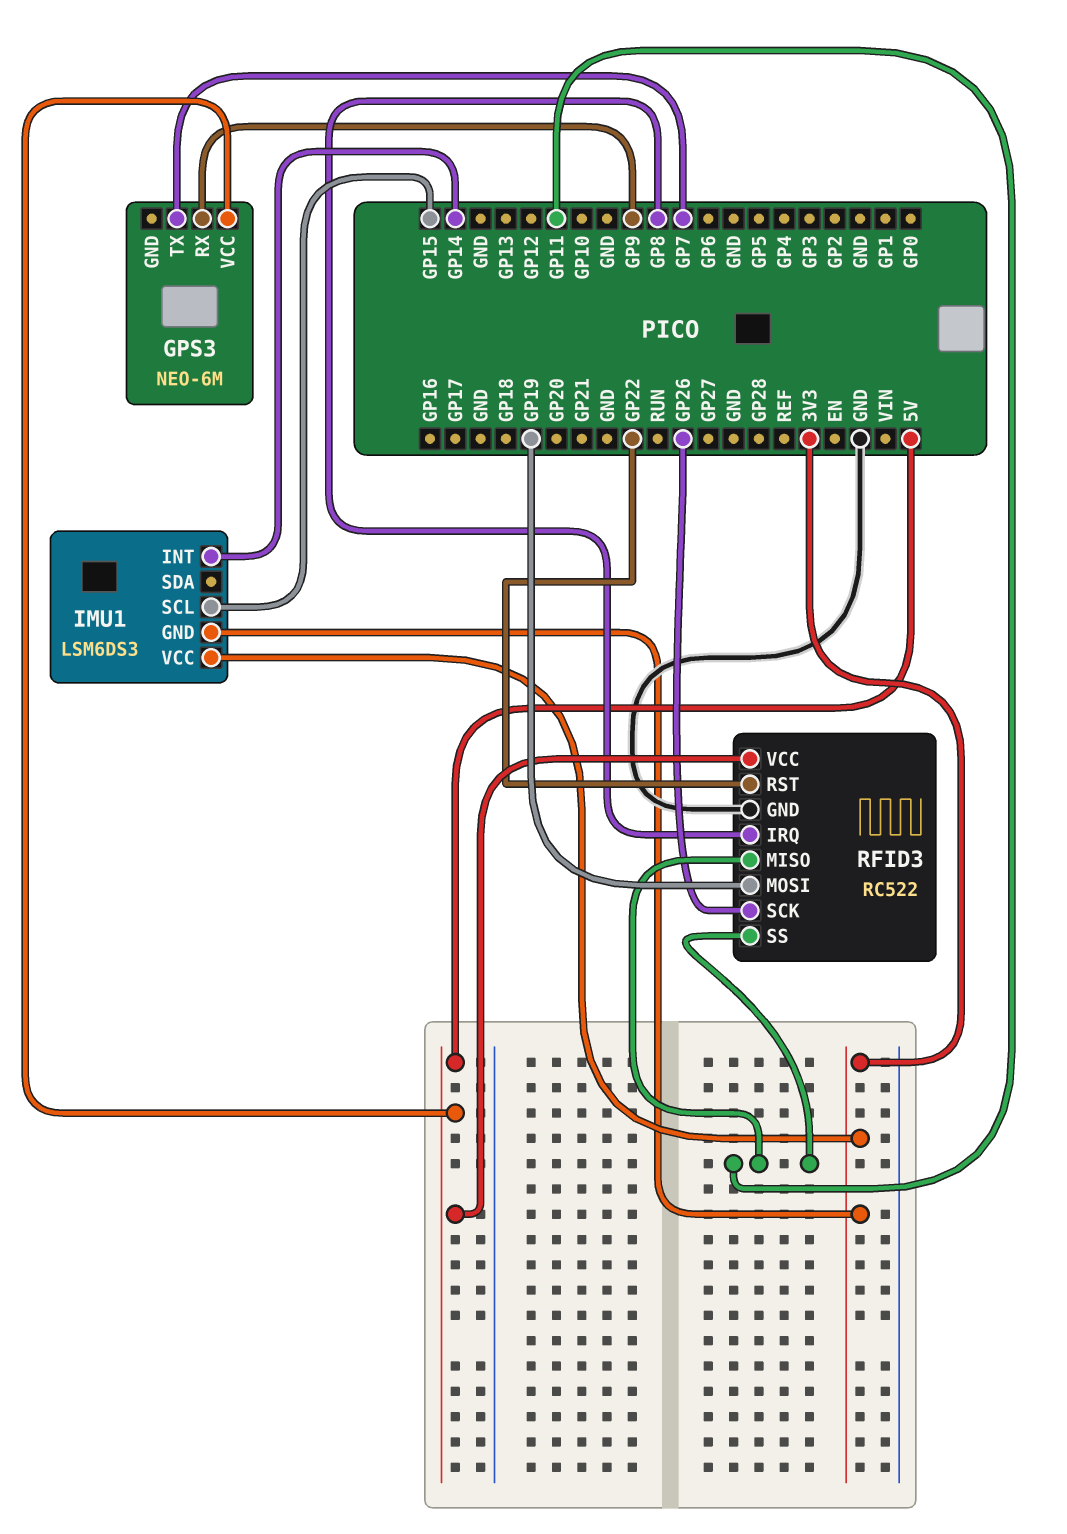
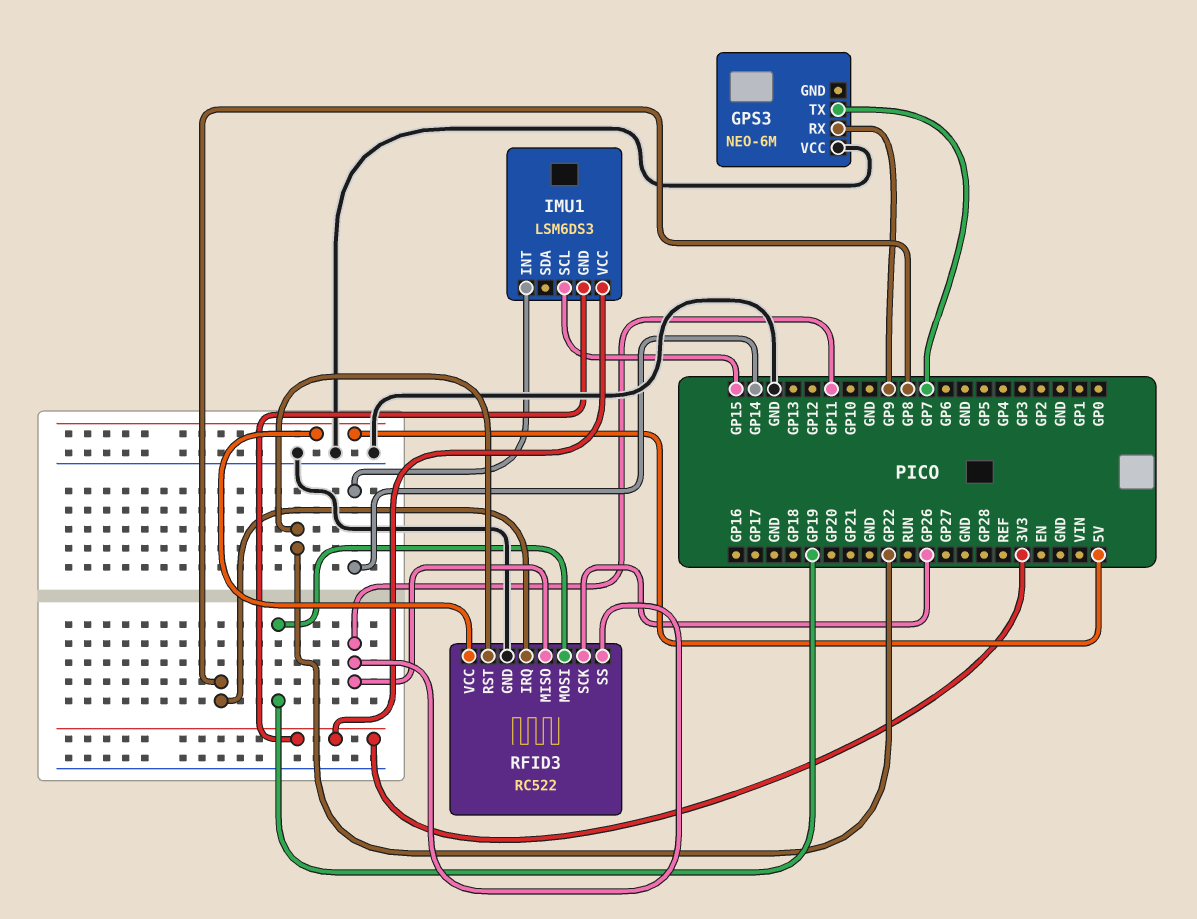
GPS3 pin VCC: 5V -> GND

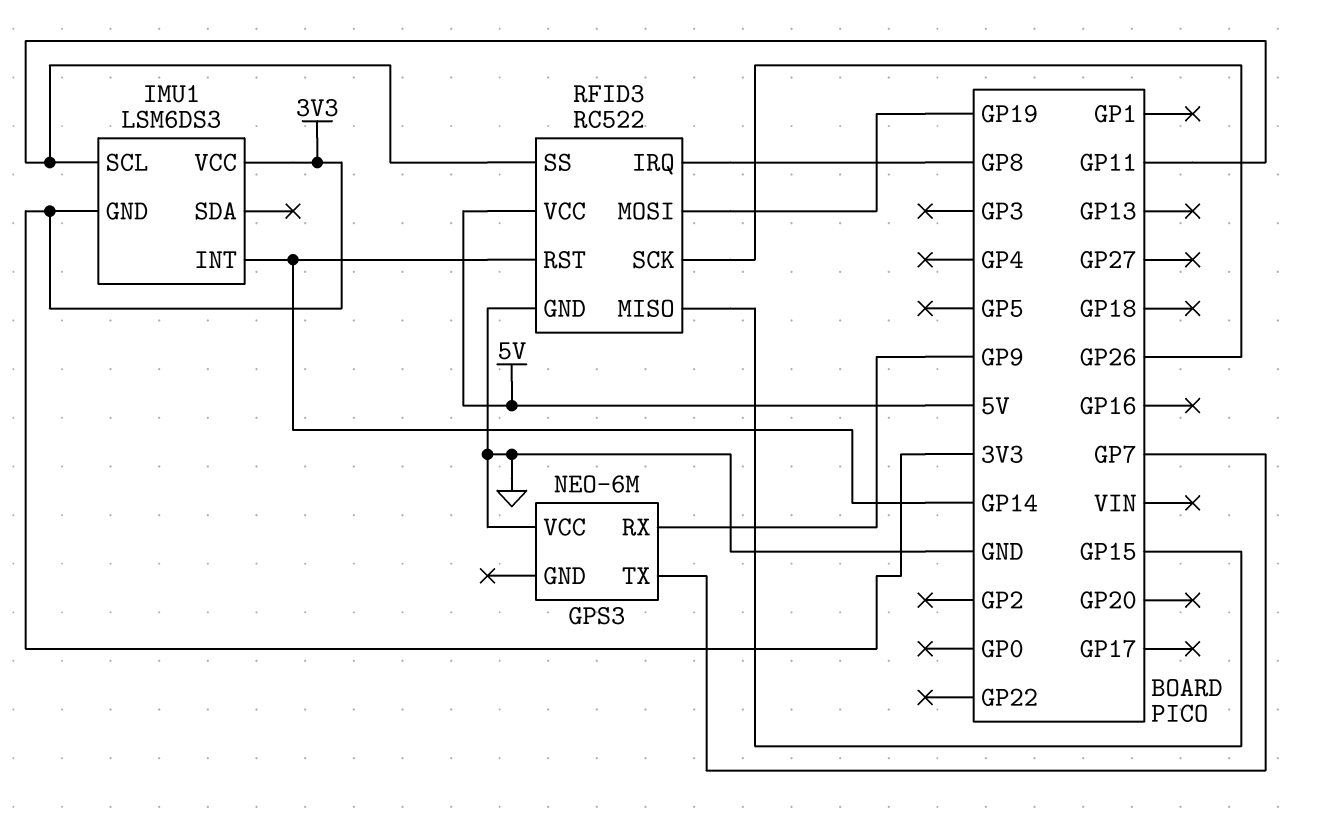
IMU1 pin SCL: GP15 -> GP11
RFID3 pin MISO: GP11 -> GP15
RFID3 pin RST: GP22 -> GP14

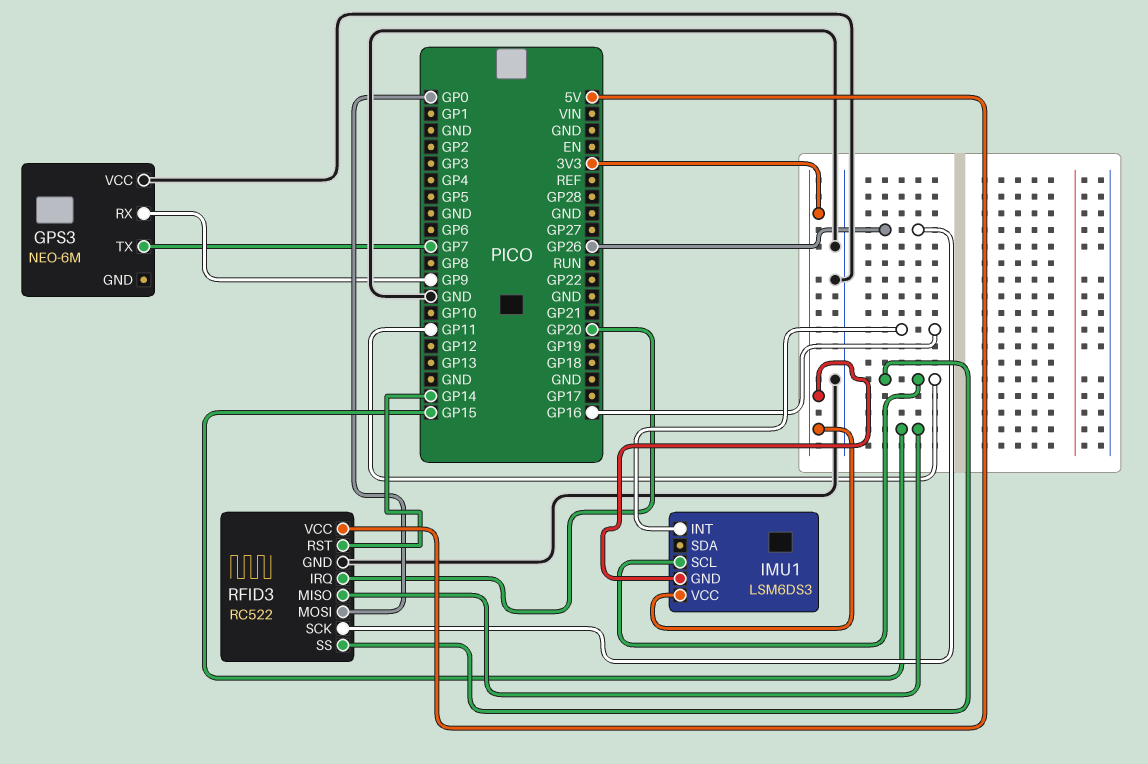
IMU1 pin INT: GP14 -> GP16
RFID3 pin IRQ: GP8 -> GP20
RFID3 pin MOSI: GP19 -> GP0

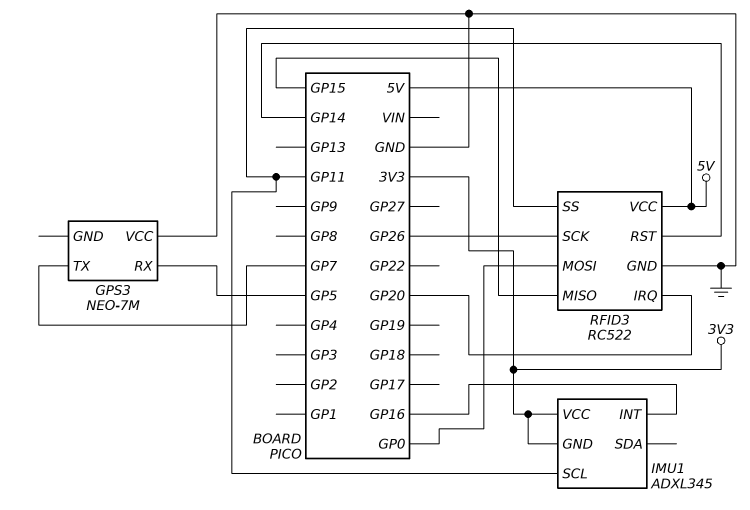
GPS3: NEO-6M -> NEO-7M
GPS3 pin RX: GP9 -> GP5
IMU1: LSM6DS3 -> ADXL345

